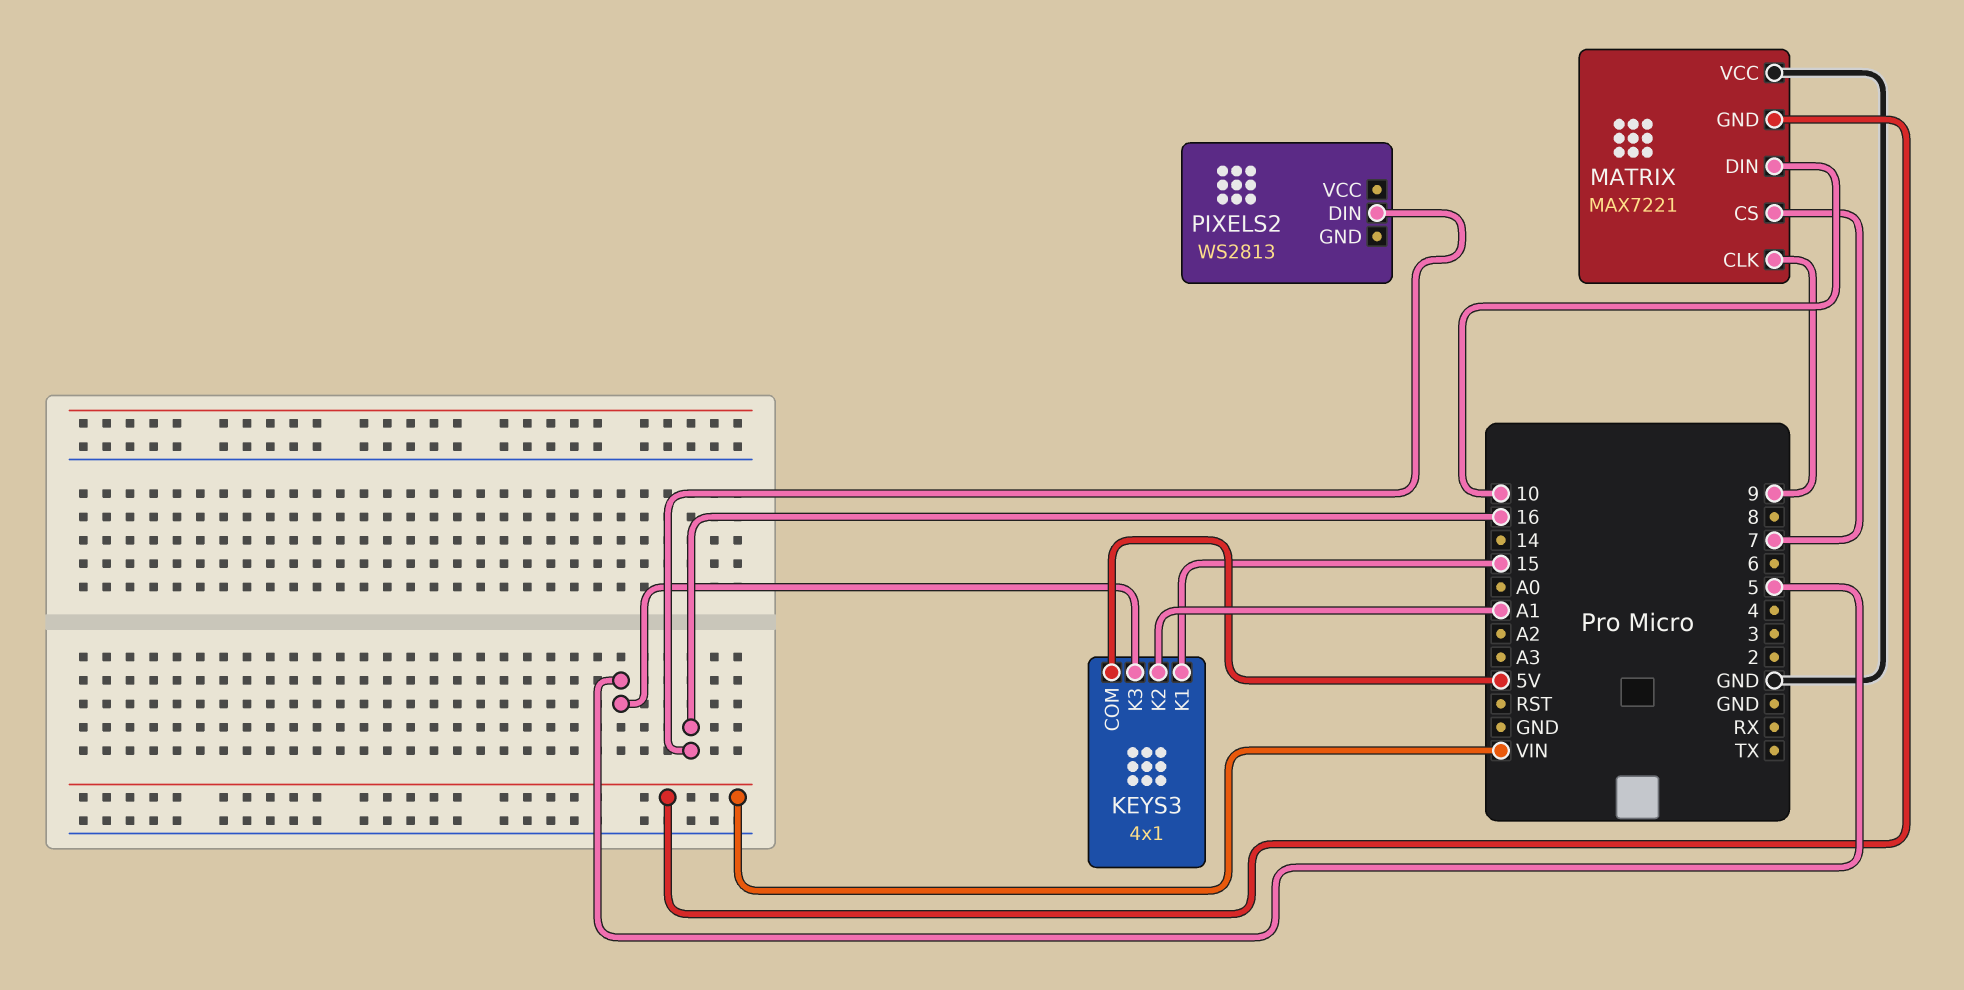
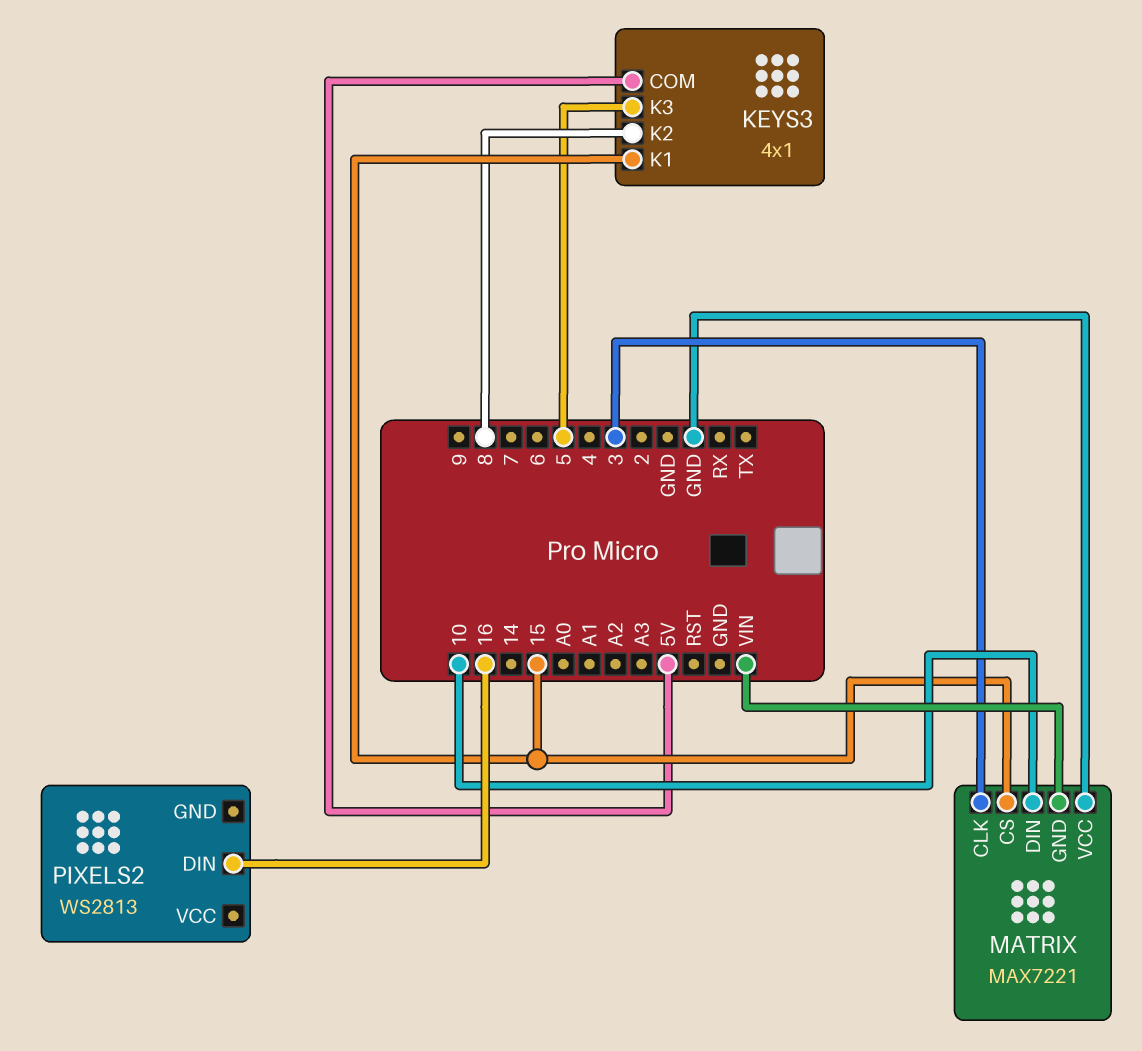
KEYS3 pin K2: A1 -> 8
MATRIX pin CLK: 9 -> 3
MATRIX pin CS: 7 -> 15

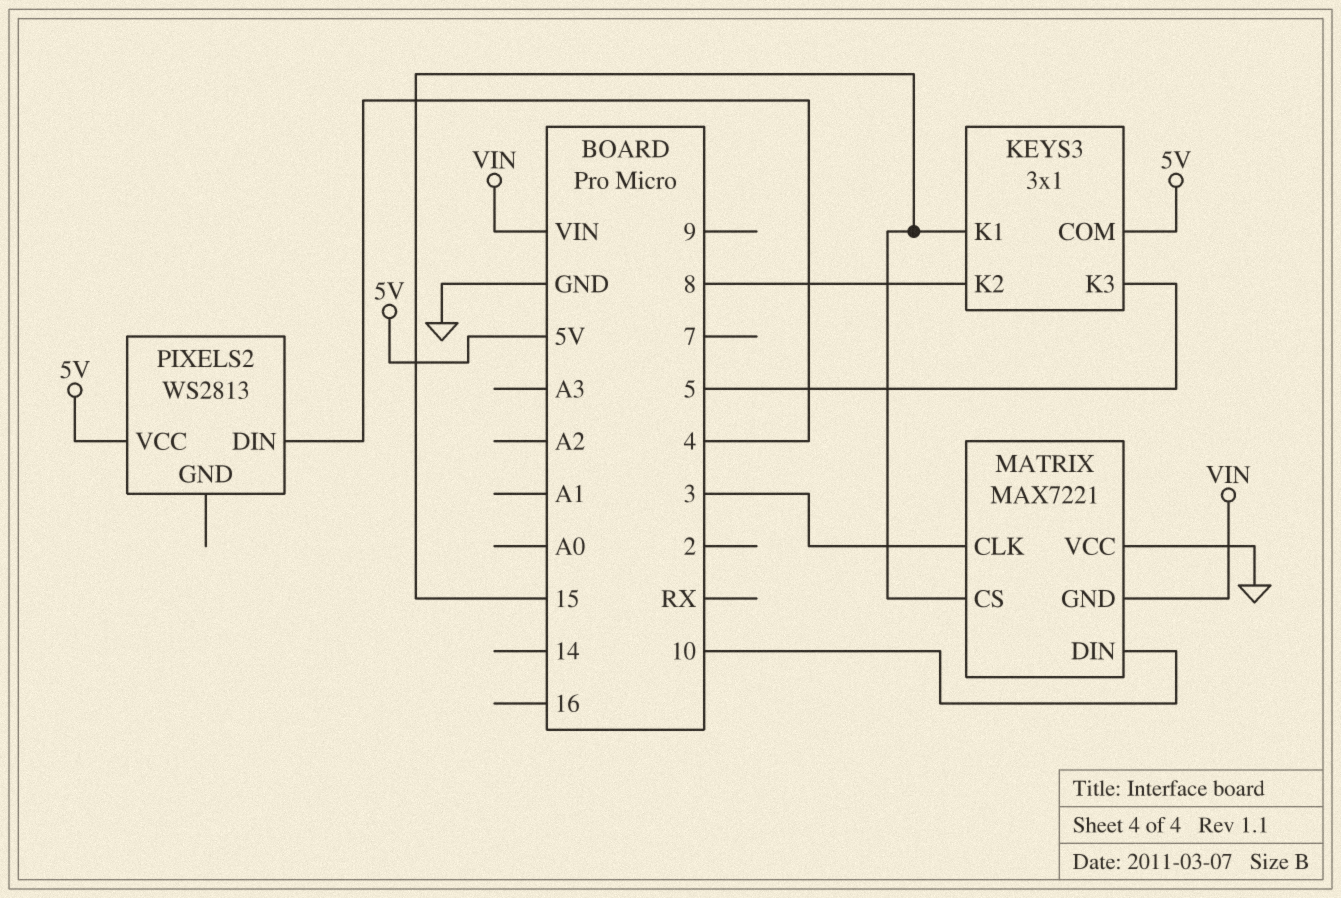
KEYS3: 4x1 -> 3x1
PIXELS2 pin DIN: 16 -> 4
PIXELS2 pin VCC: none -> 5V

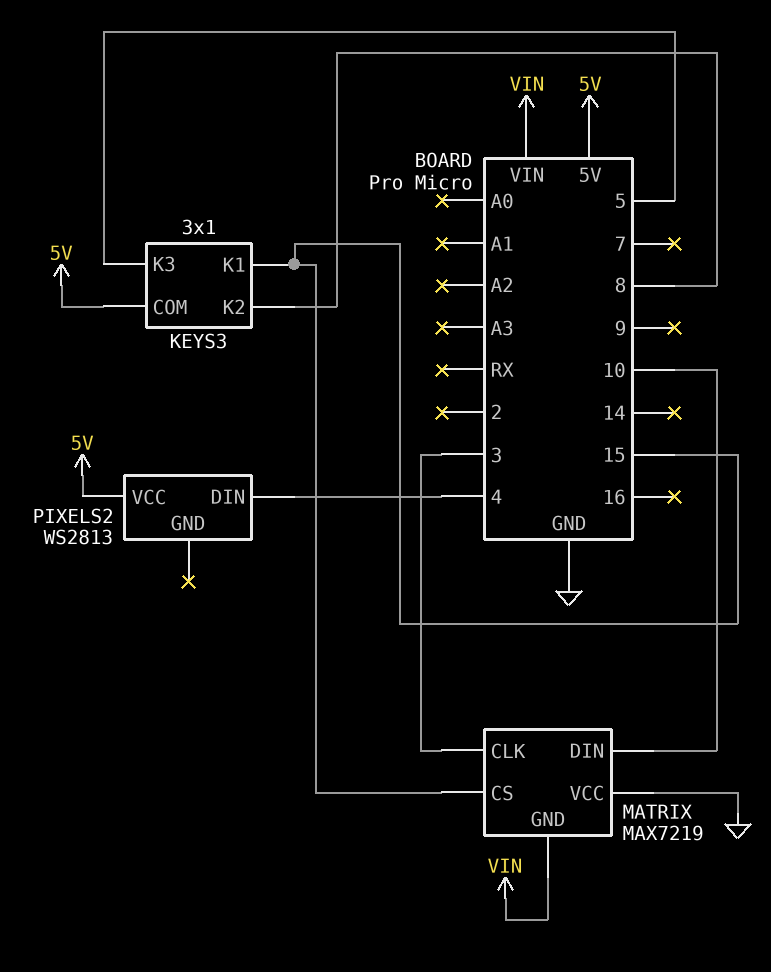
MATRIX: MAX7221 -> MAX7219

